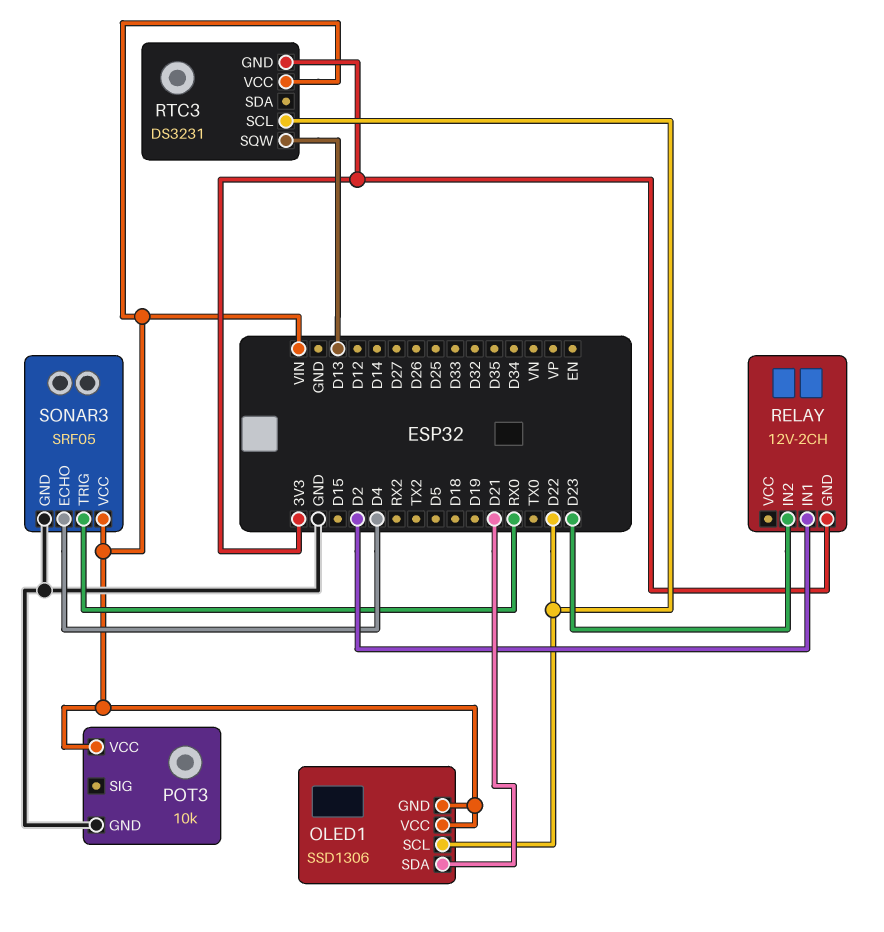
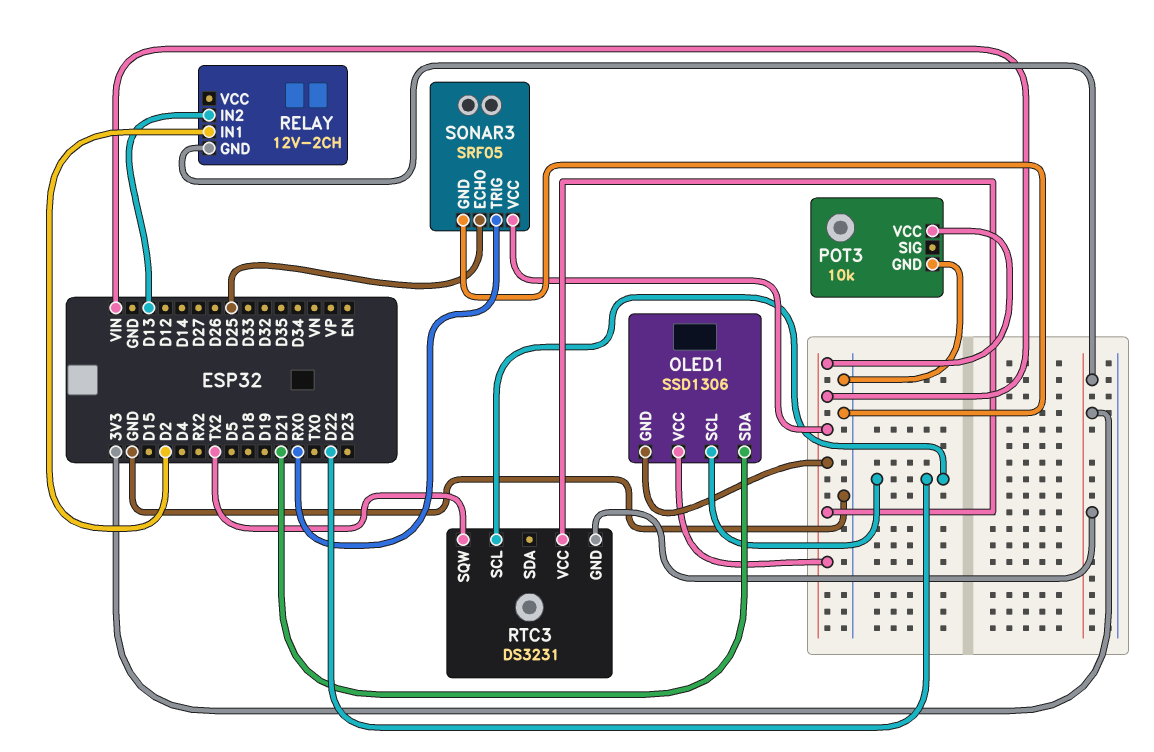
RELAY pin IN2: D23 -> D13
RTC3 pin SQW: D13 -> TX2
SONAR3 pin ECHO: D4 -> D25

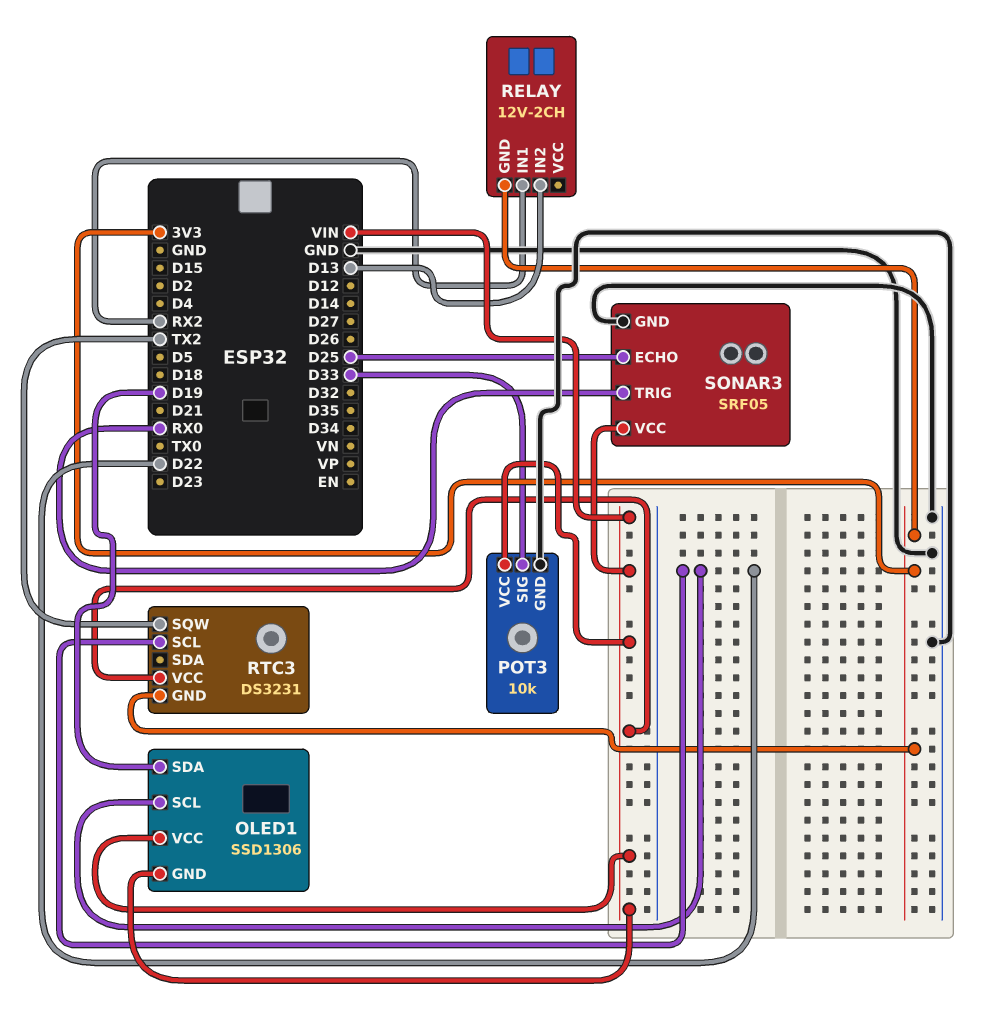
OLED1 pin SDA: D21 -> D19
POT3 pin SIG: none -> D33
RELAY pin IN1: D2 -> RX2

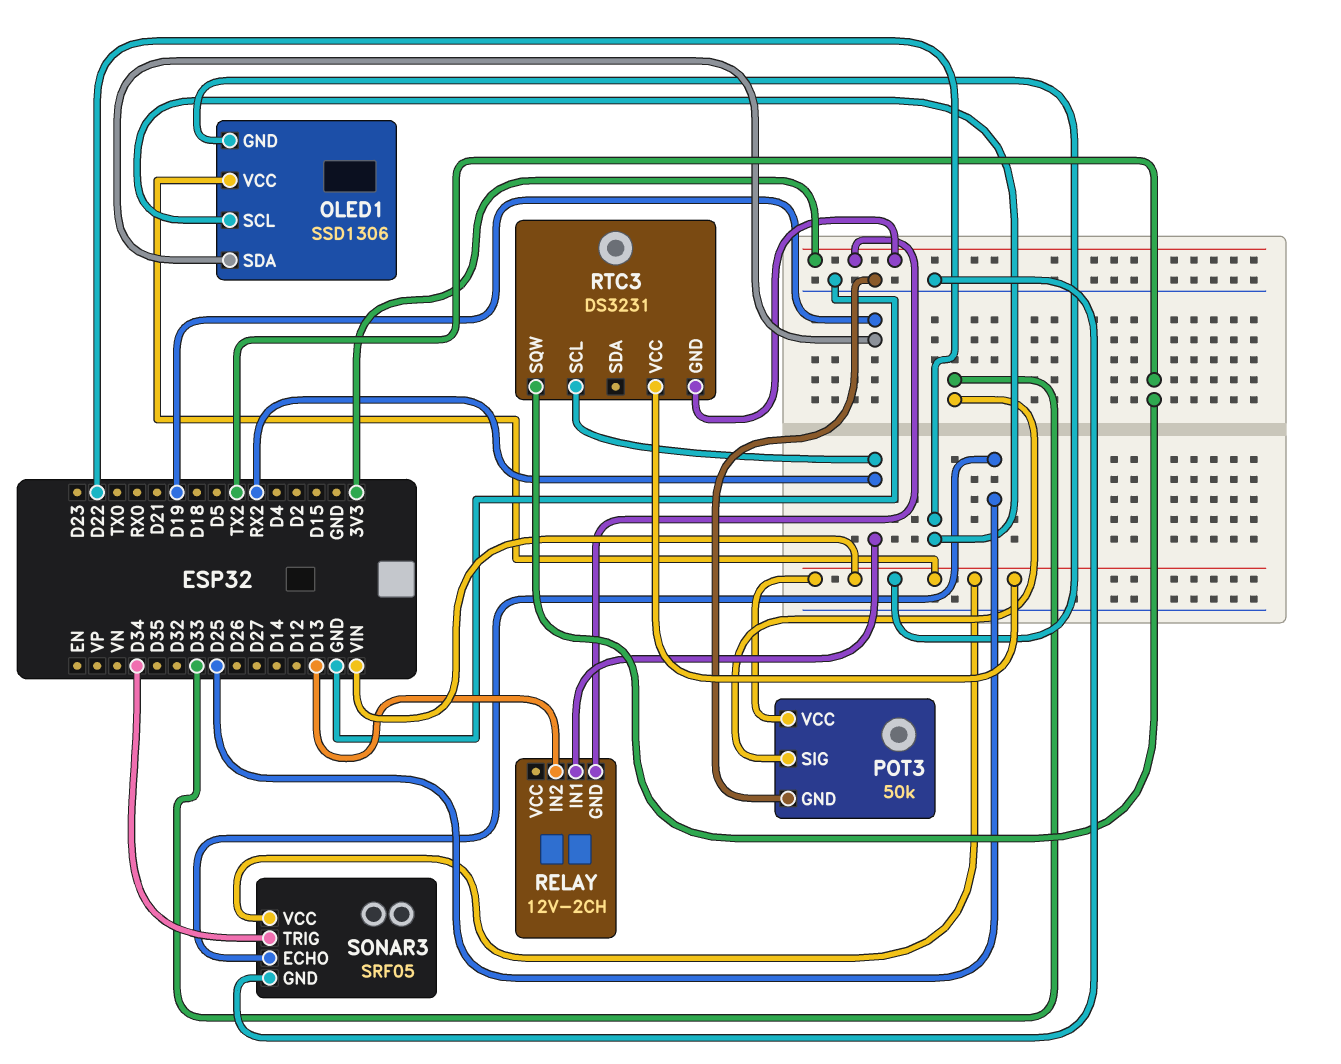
POT3: 10k -> 50k
RTC3 pin SCL: D22 -> RX2
SONAR3 pin TRIG: RX0 -> D34

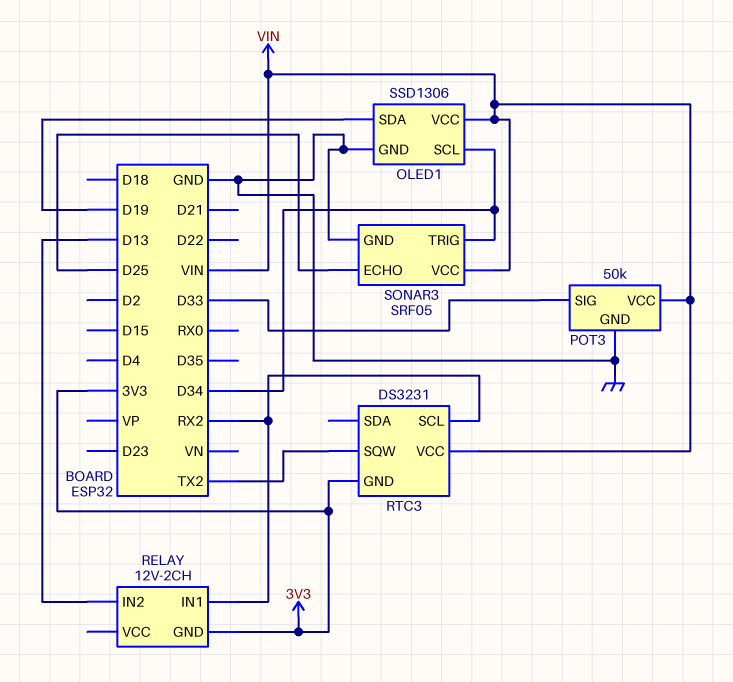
OLED1 pin GND: VIN -> GND
OLED1 pin SCL: D22 -> D34

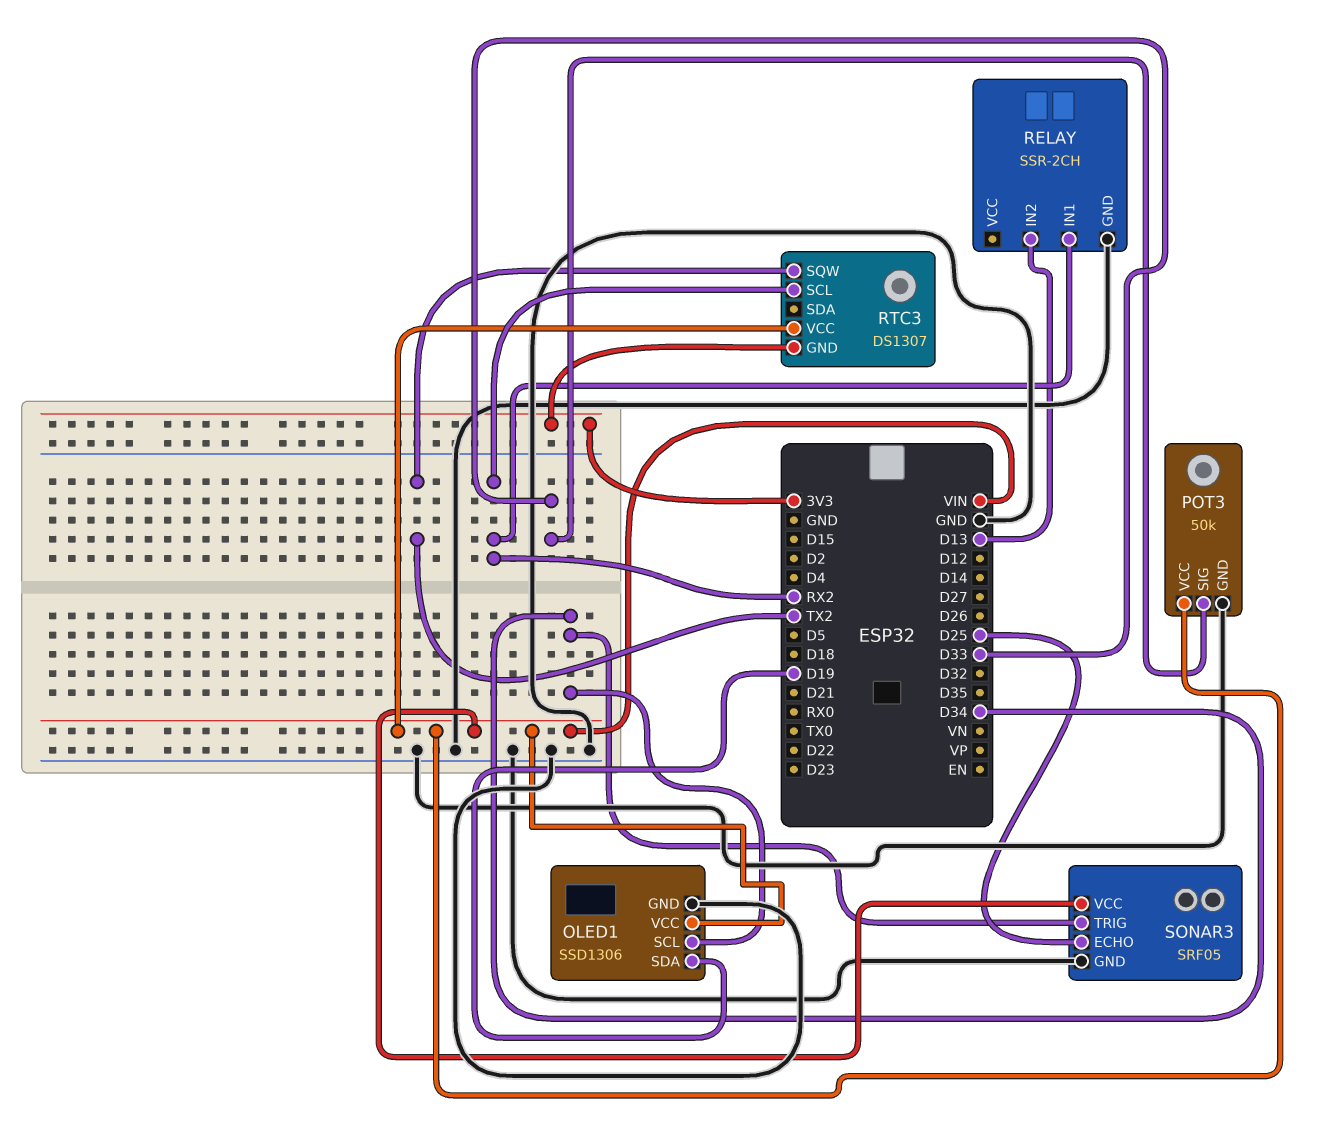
RELAY: 12V-2CH -> SSR-2CH
RELAY pin GND: 3V3 -> GND
RTC3: DS3231 -> DS1307

